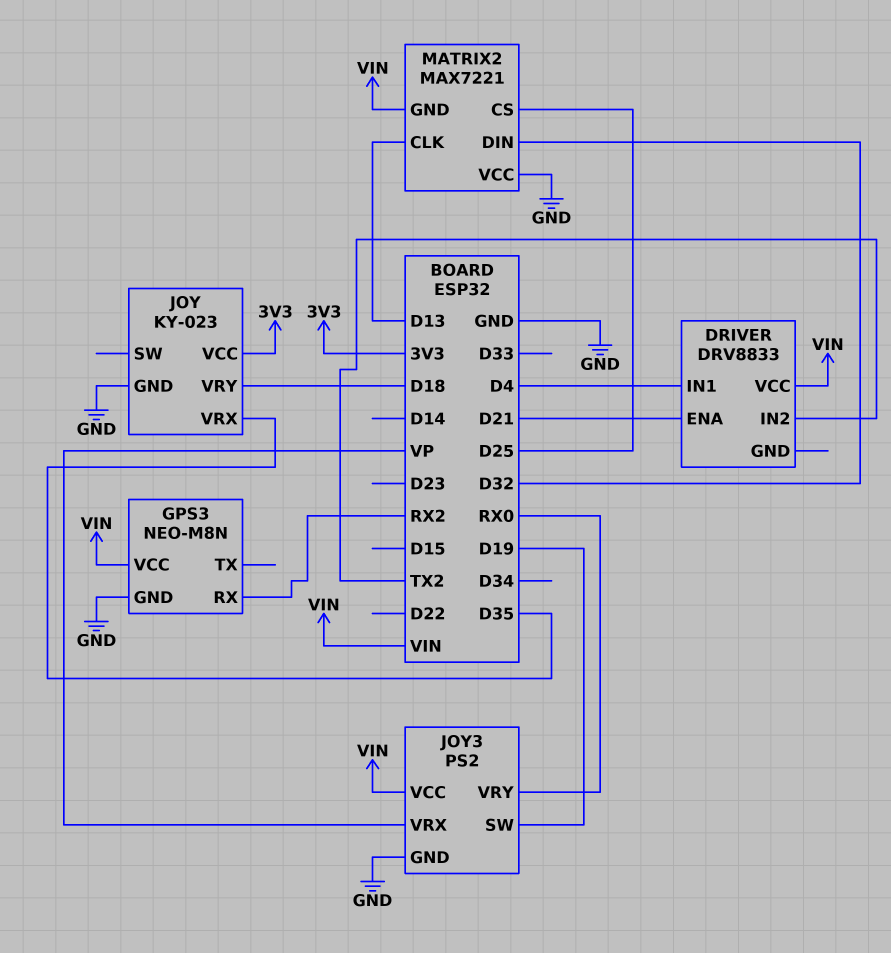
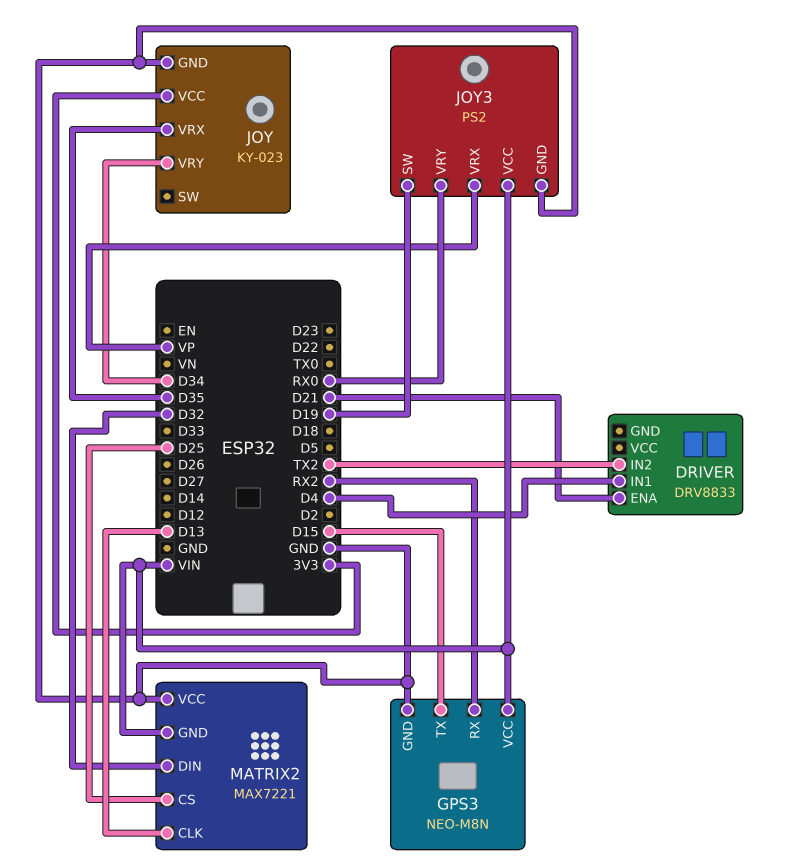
DRIVER pin VCC: VIN -> none
GPS3 pin TX: none -> D15
JOY pin VRY: D18 -> D34

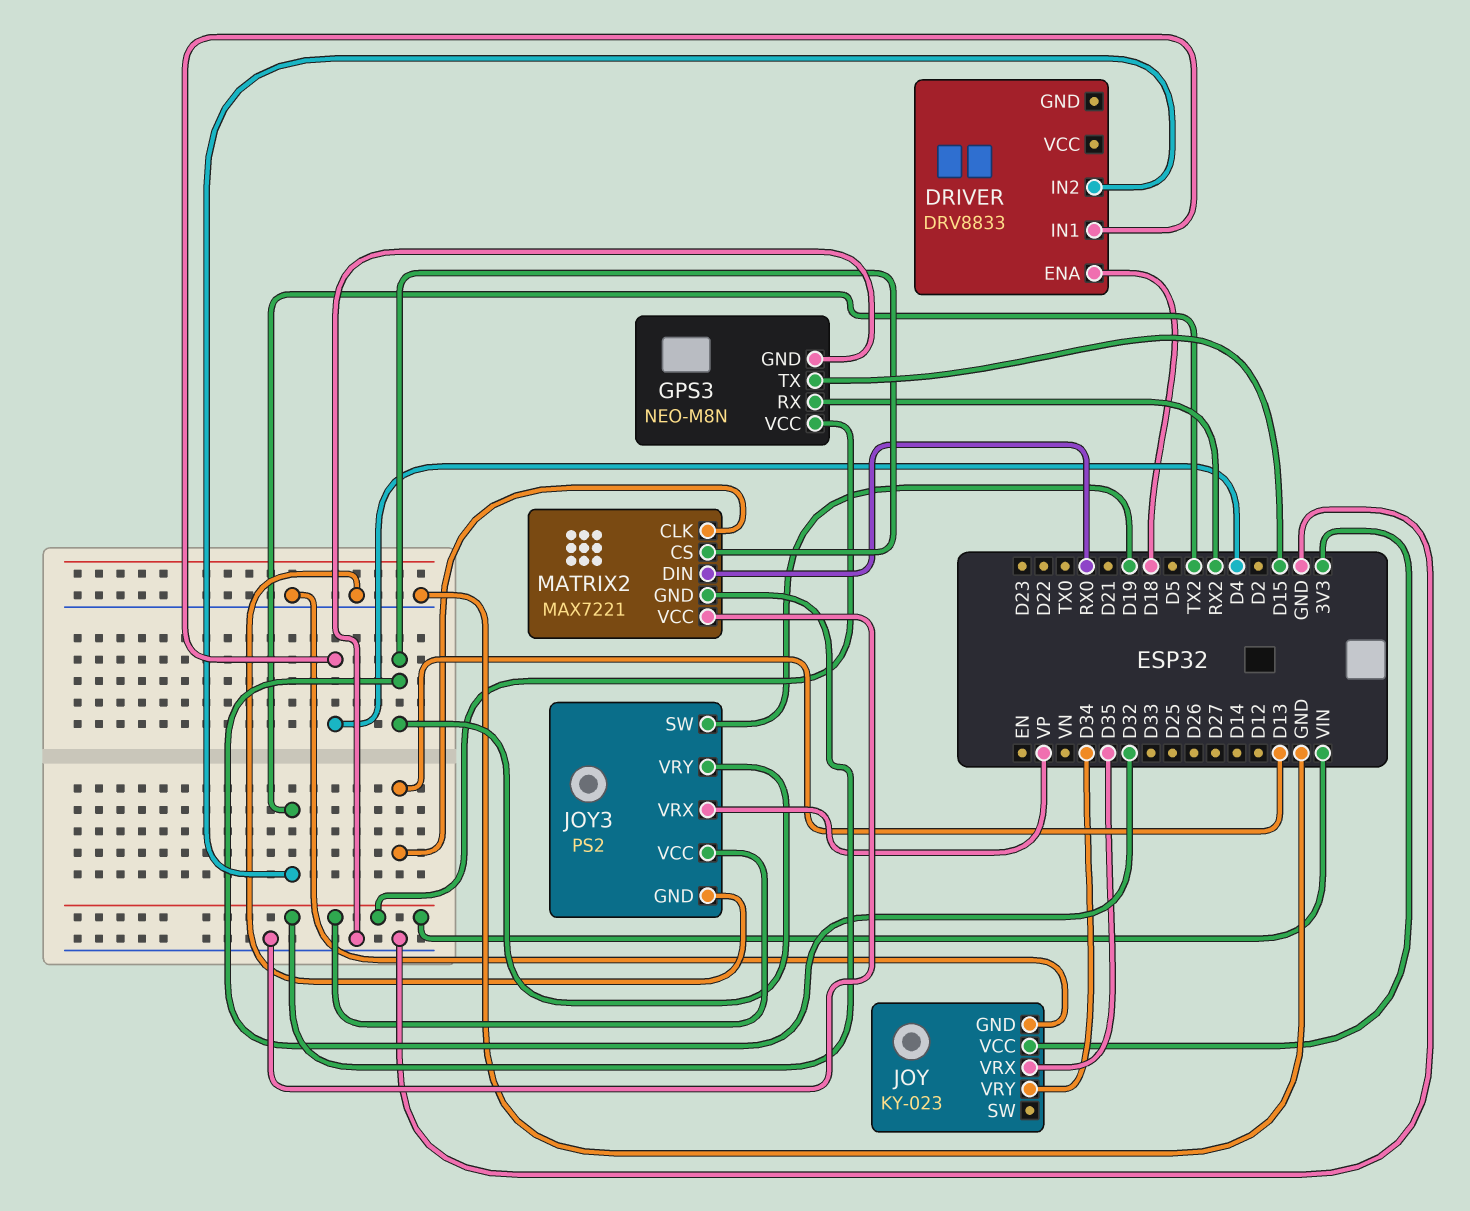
DRIVER pin ENA: D21 -> D18
JOY3 pin VRY: RX0 -> D32
MATRIX2 pin CS: D25 -> D32
MATRIX2 pin DIN: D32 -> RX0

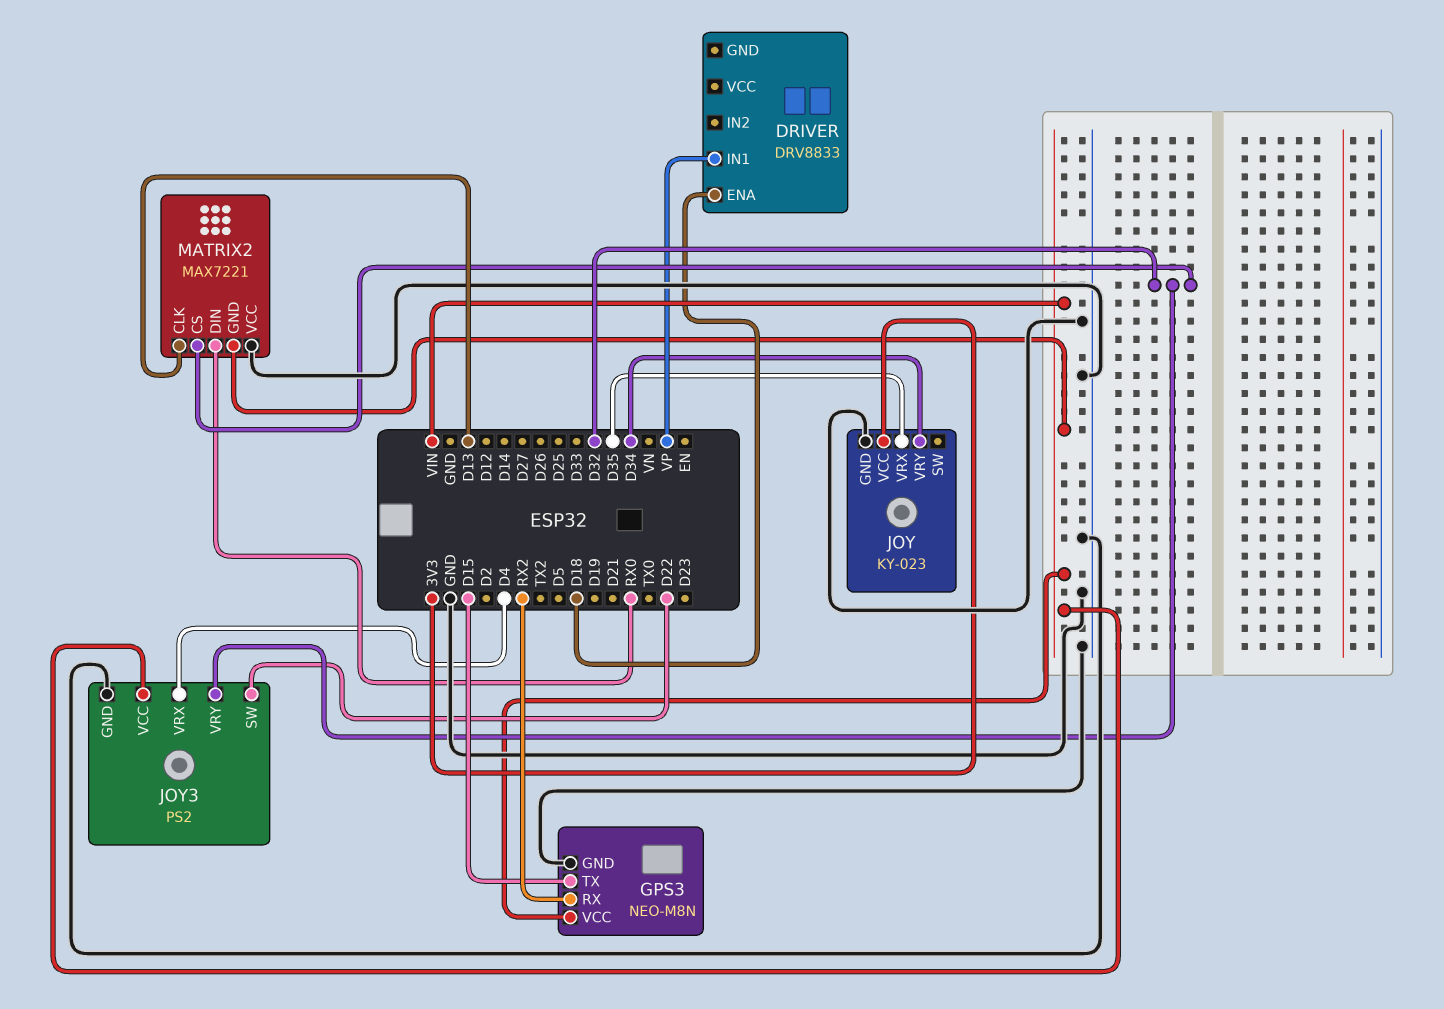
DRIVER pin IN1: D4 -> VP
DRIVER pin IN2: TX2 -> none
JOY3 pin SW: D19 -> D22
JOY3 pin VRX: VP -> D4

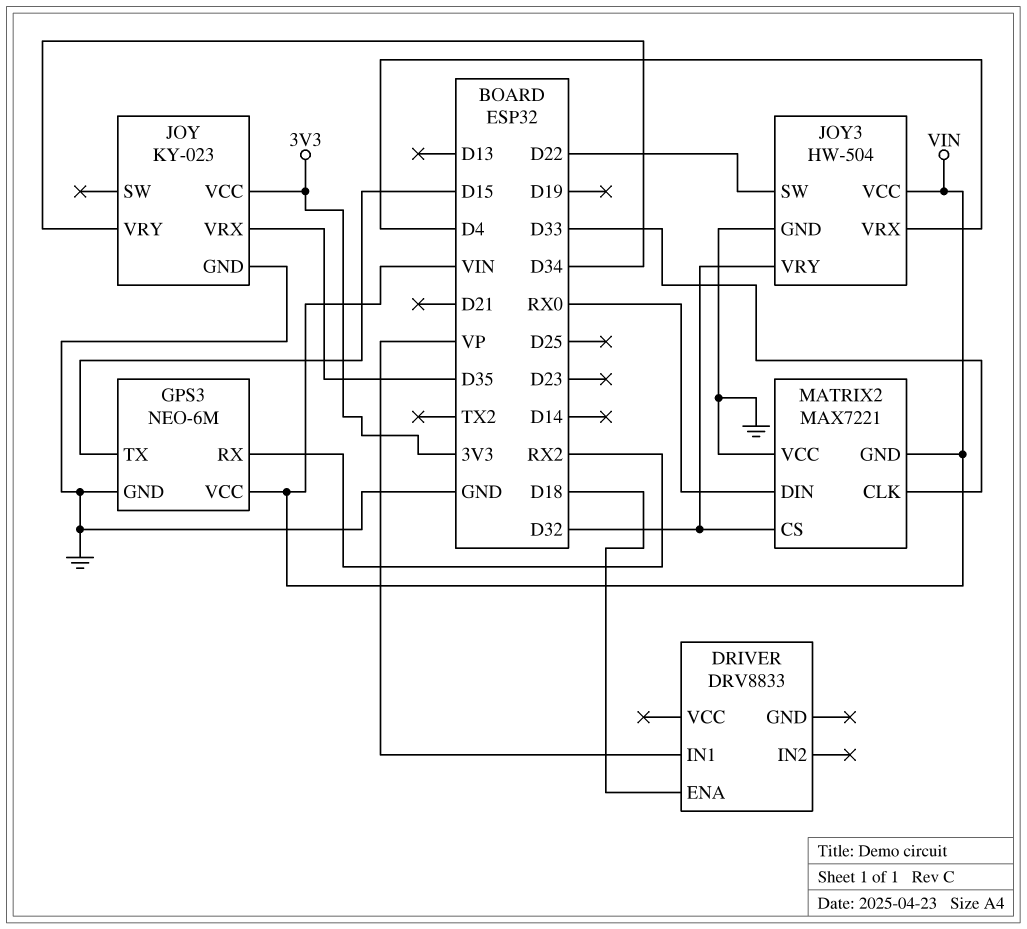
GPS3: NEO-M8N -> NEO-6M
JOY3: PS2 -> HW-504
MATRIX2 pin CLK: D13 -> D33

